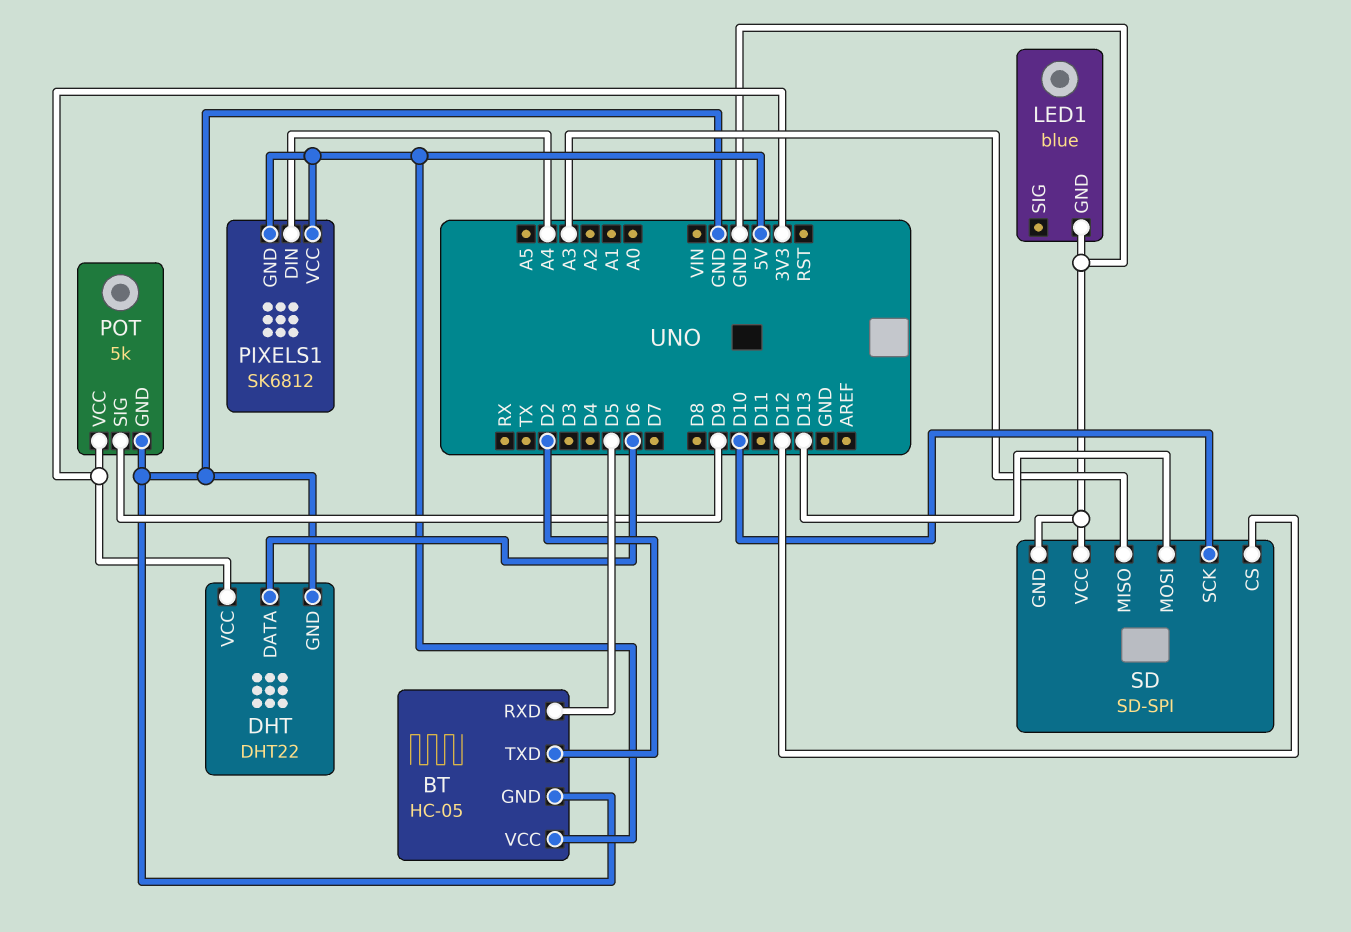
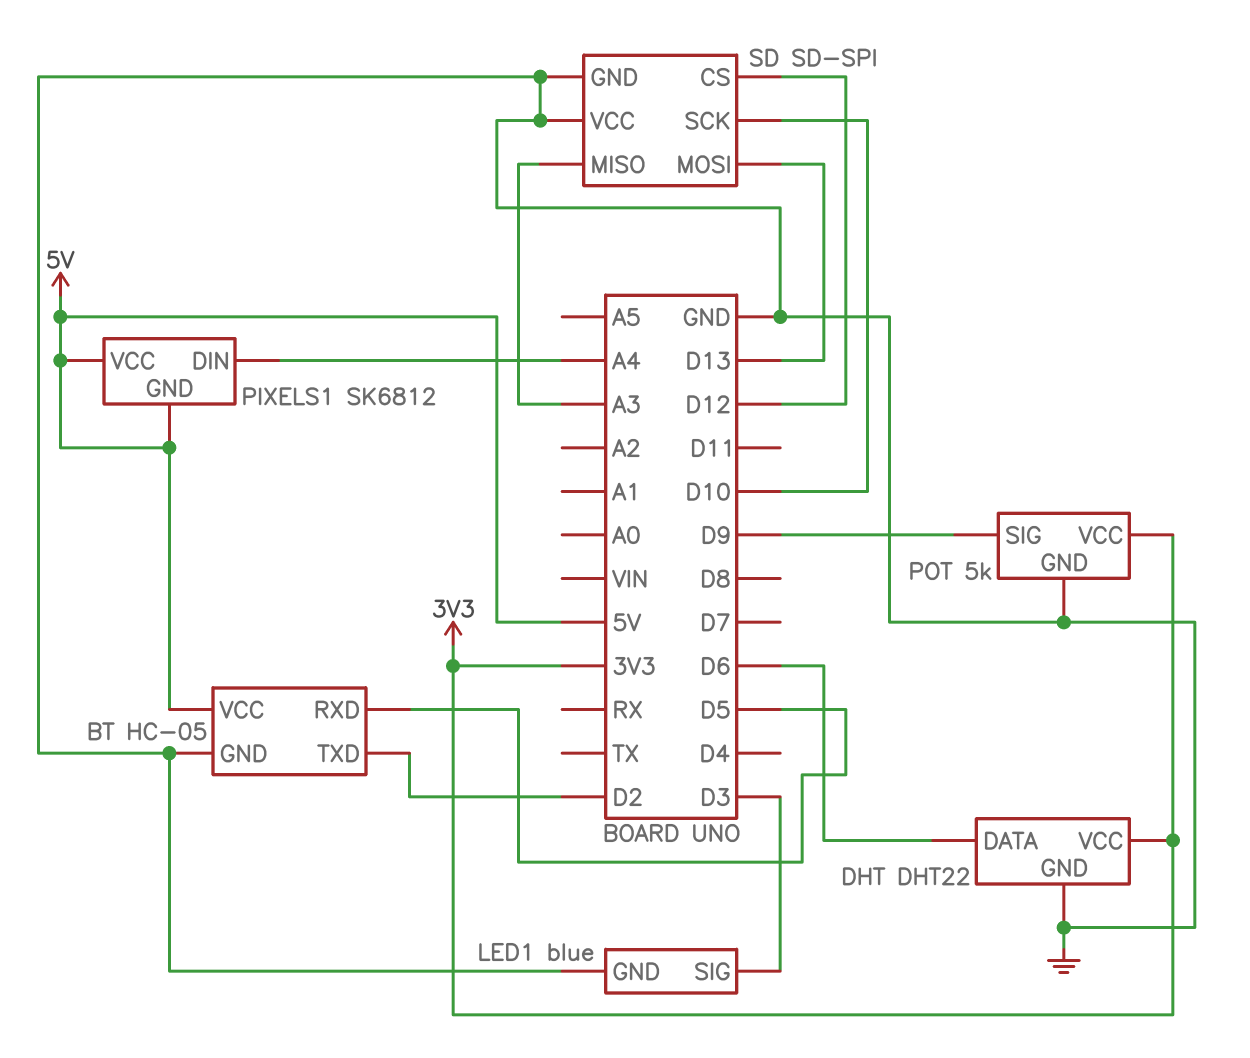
LED1 pin SIG: none -> D3

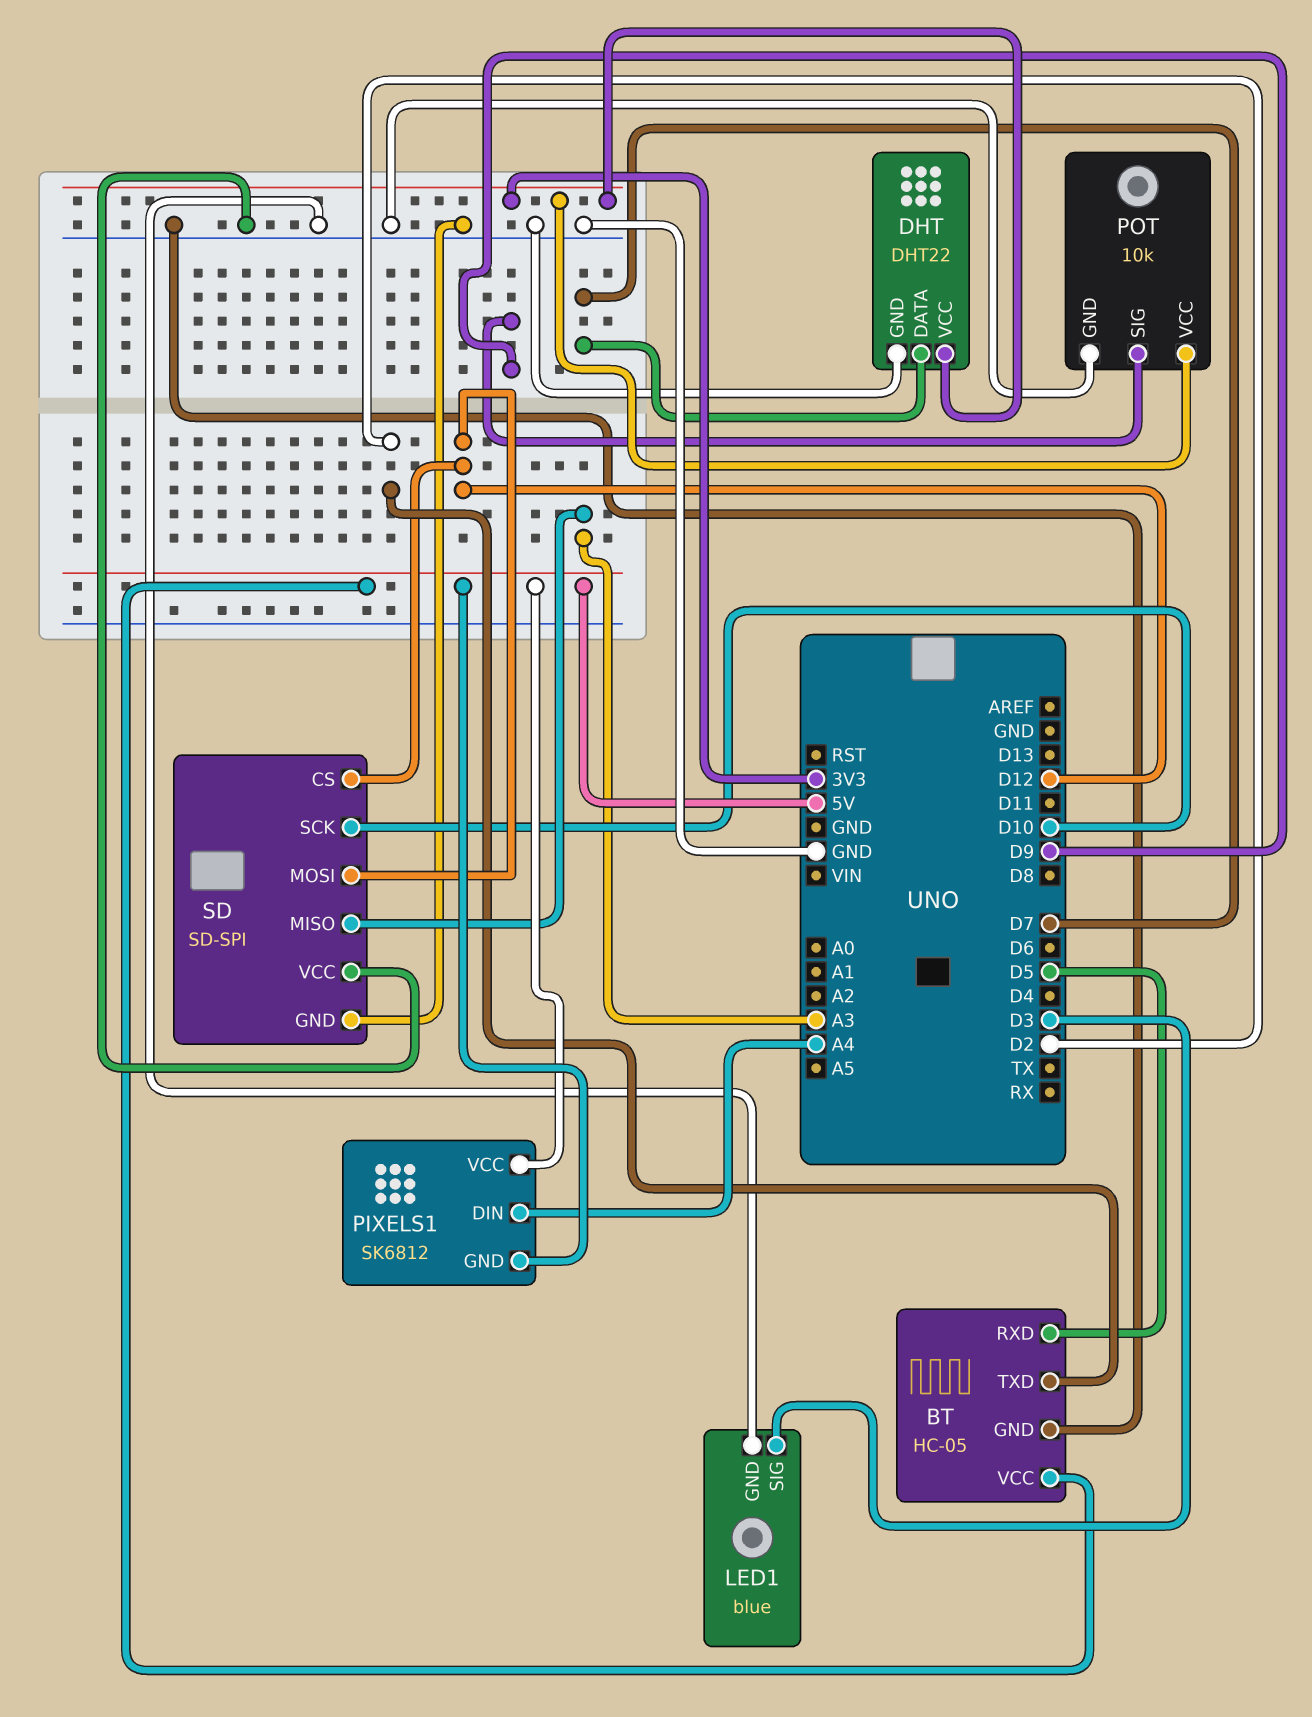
DHT pin DATA: D6 -> D7
POT: 5k -> 10k
SD pin MOSI: D13 -> D12

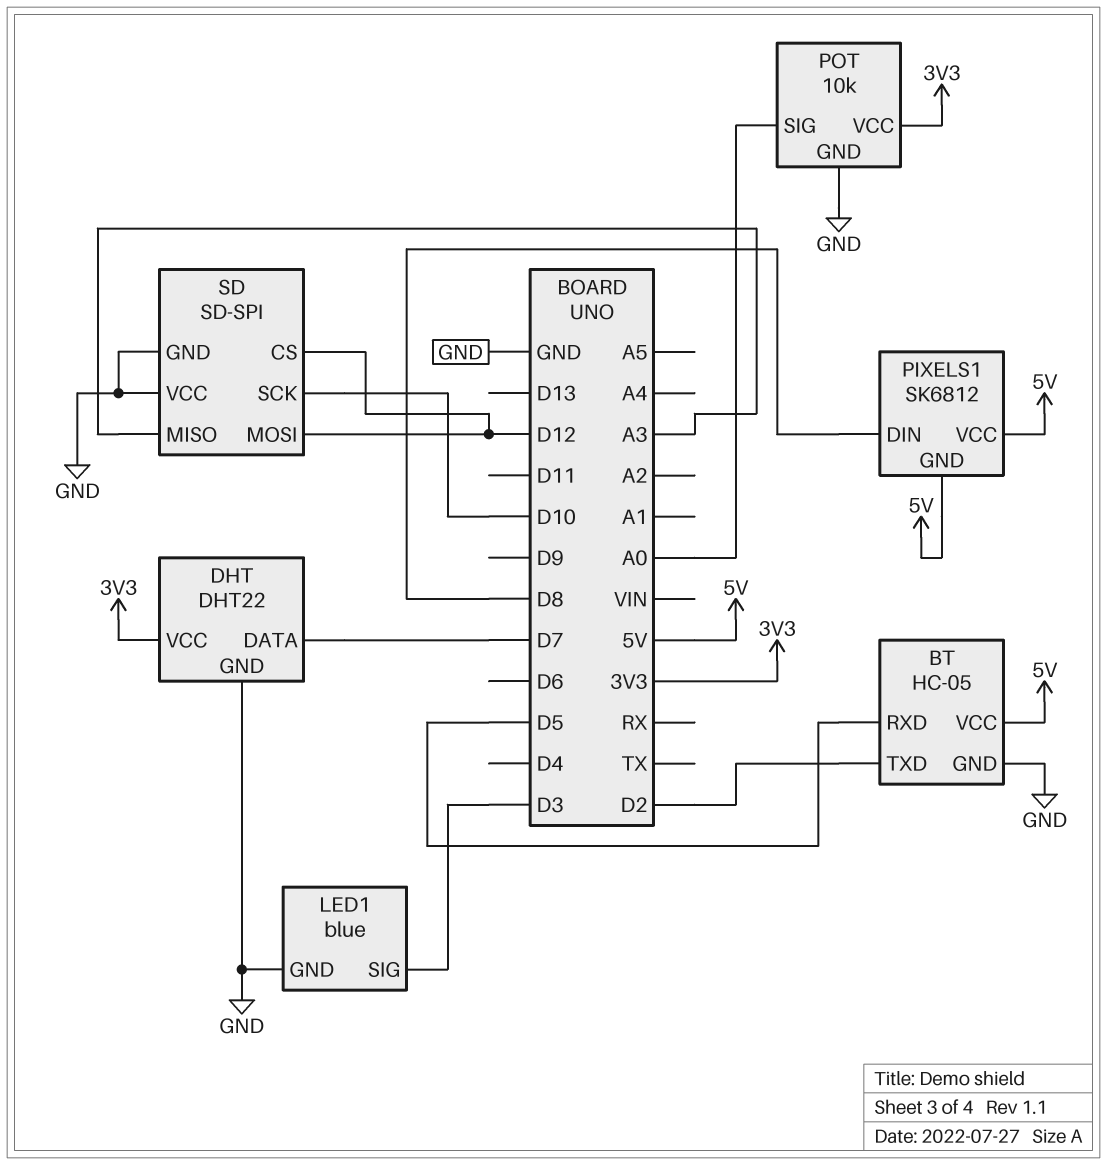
PIXELS1 pin DIN: A4 -> D8
POT pin SIG: D9 -> A0

